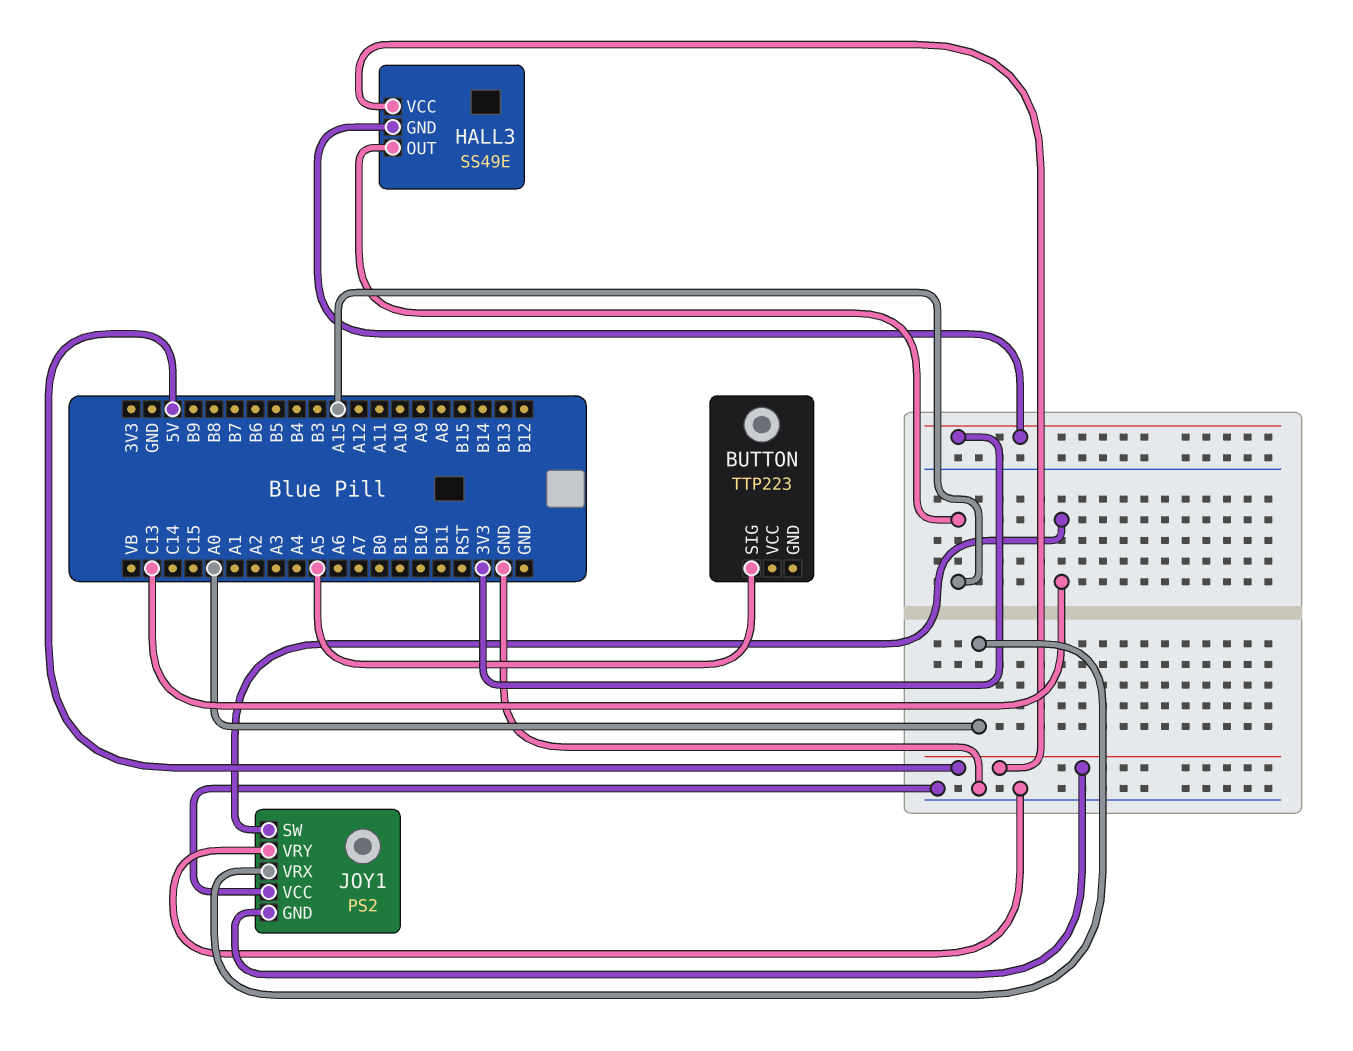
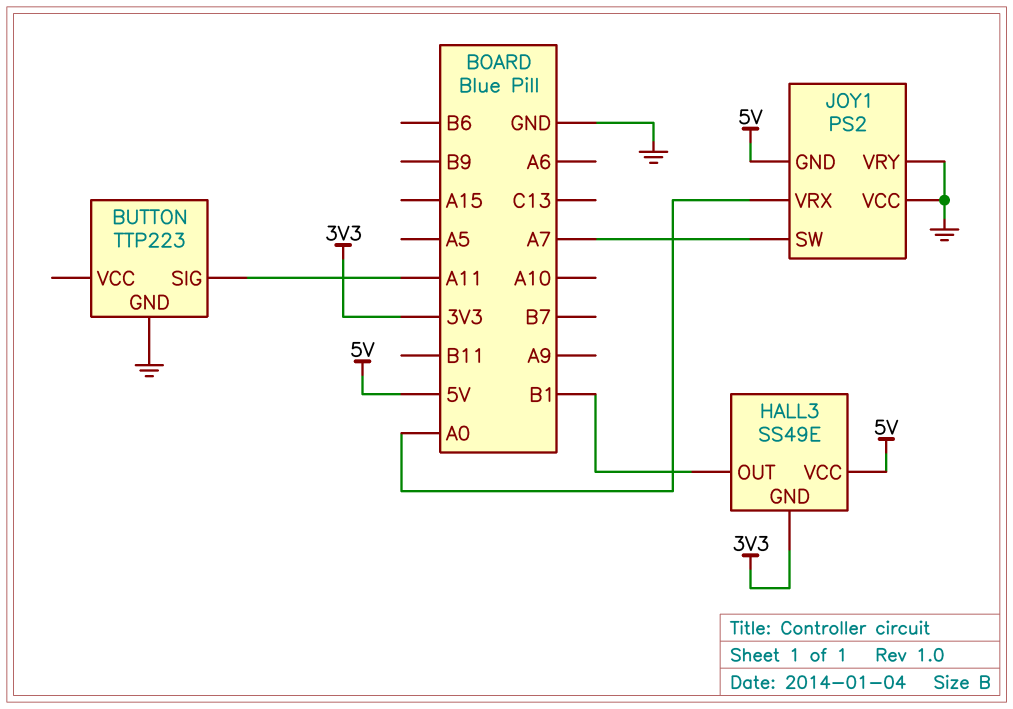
BUTTON pin GND: none -> GND
BUTTON pin SIG: A5 -> A11
HALL3 pin OUT: A15 -> B1
JOY1 pin SW: C13 -> A7

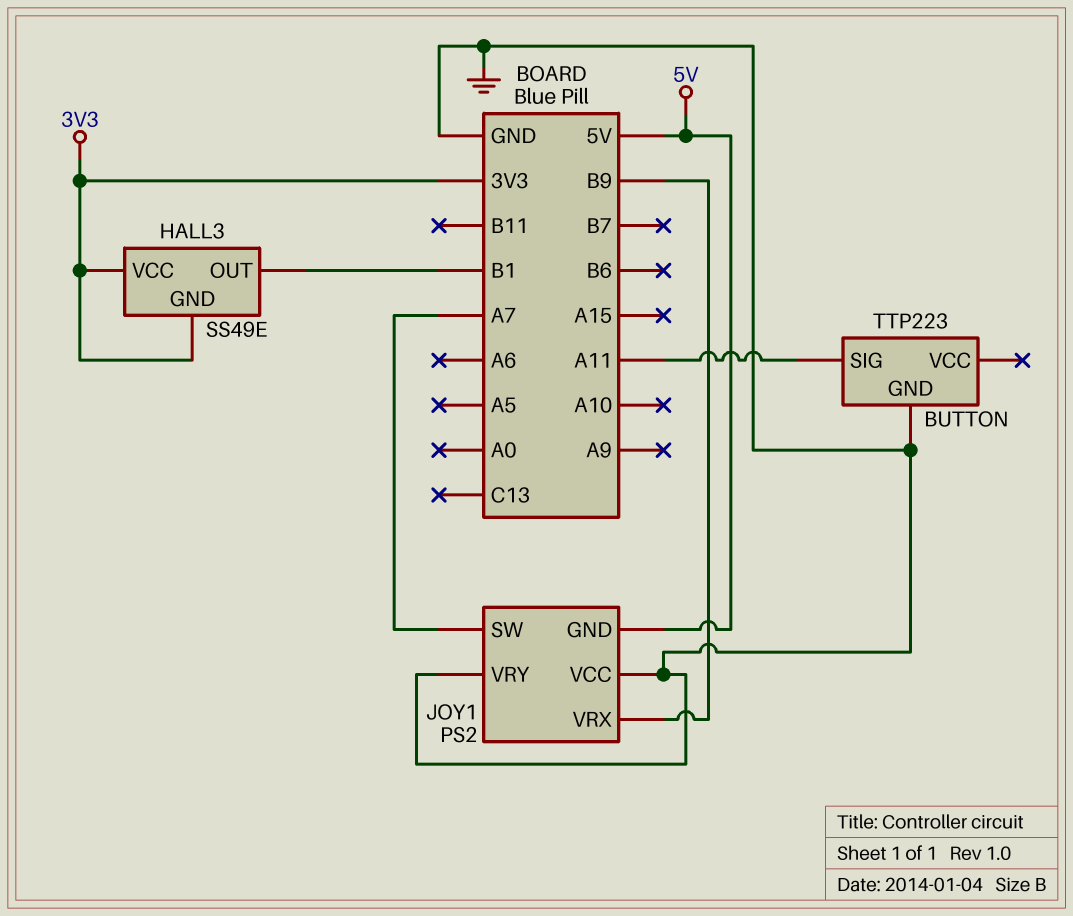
HALL3 pin VCC: 5V -> 3V3
JOY1 pin VRX: A0 -> B9

